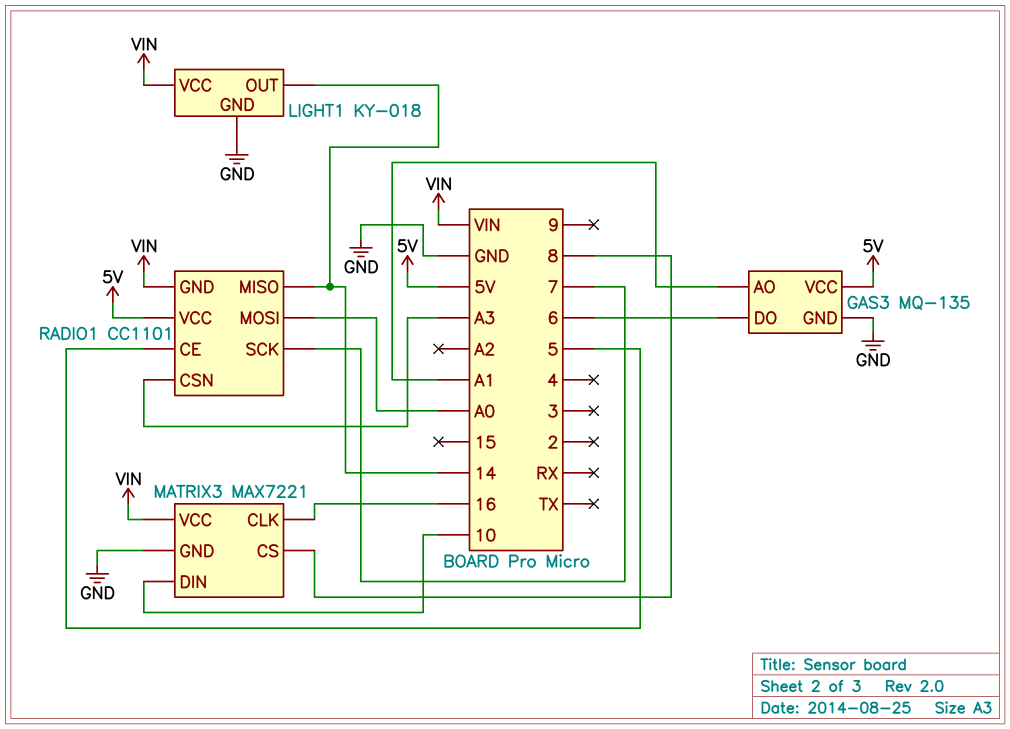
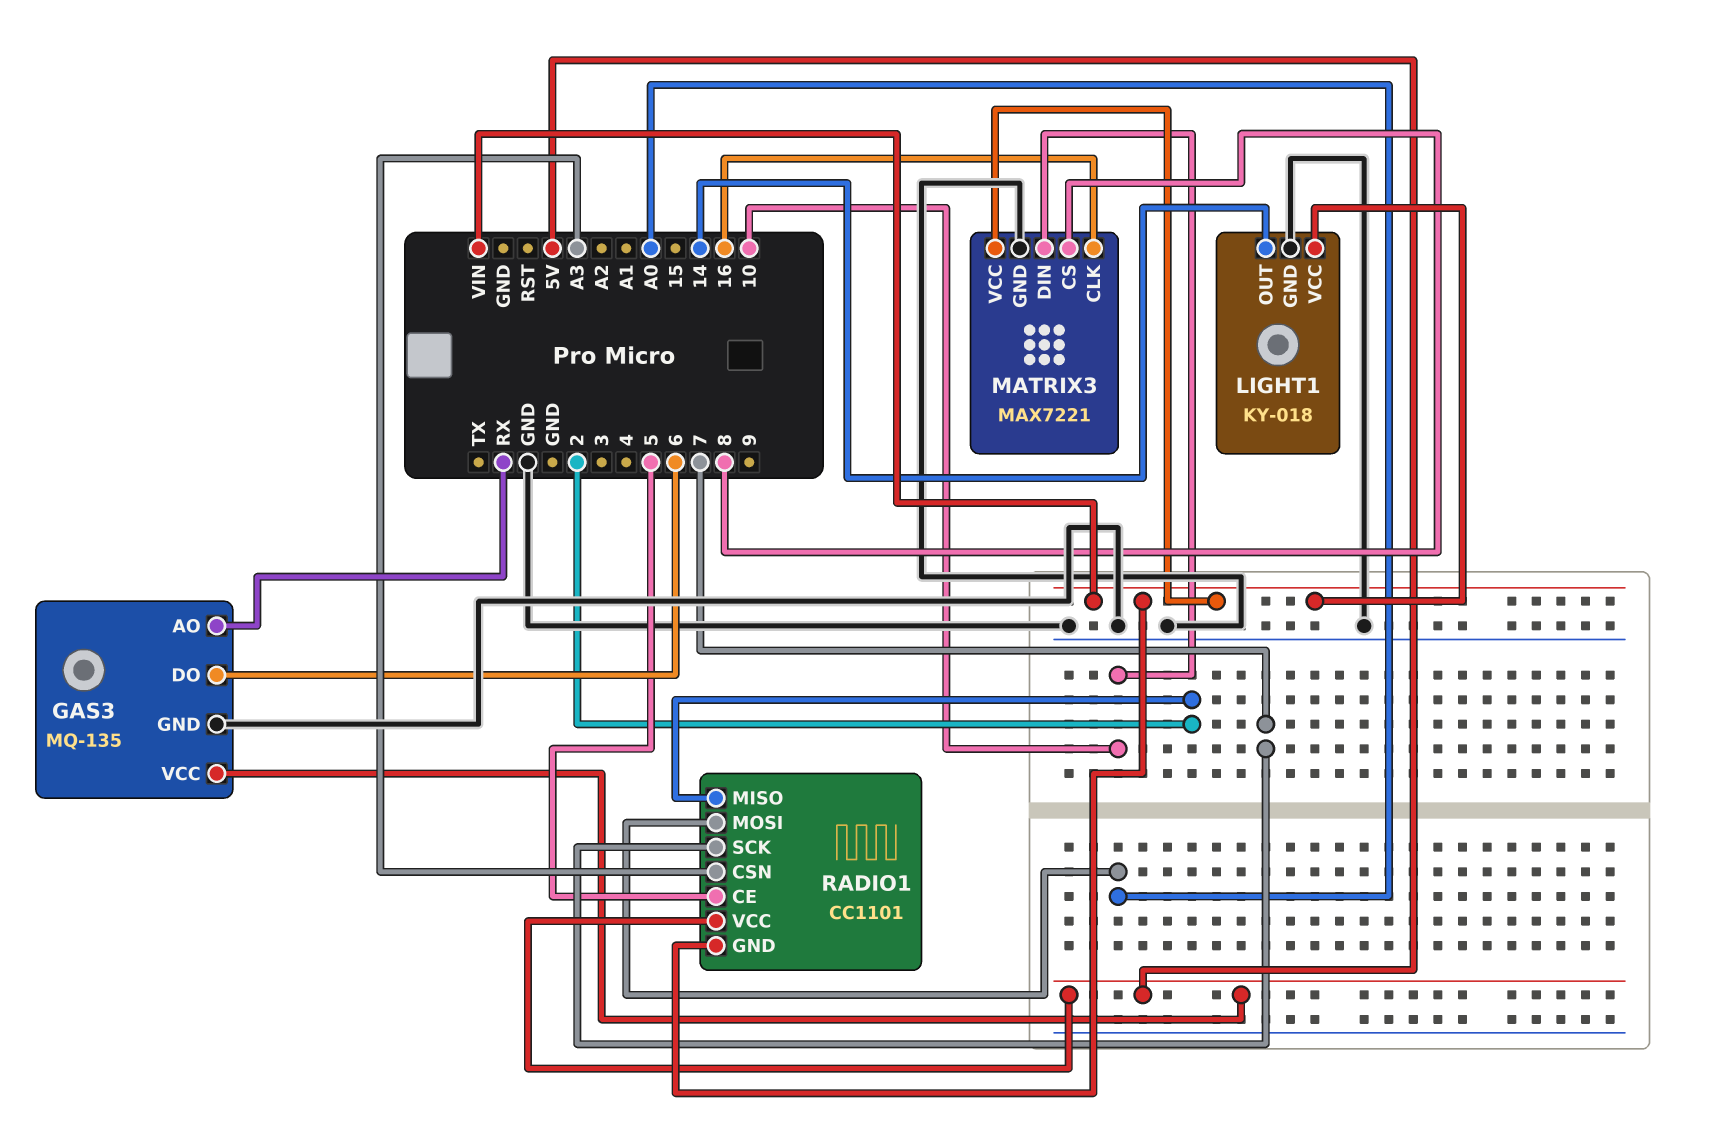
GAS3 pin AO: A1 -> RX
RADIO1 pin MISO: 14 -> 2

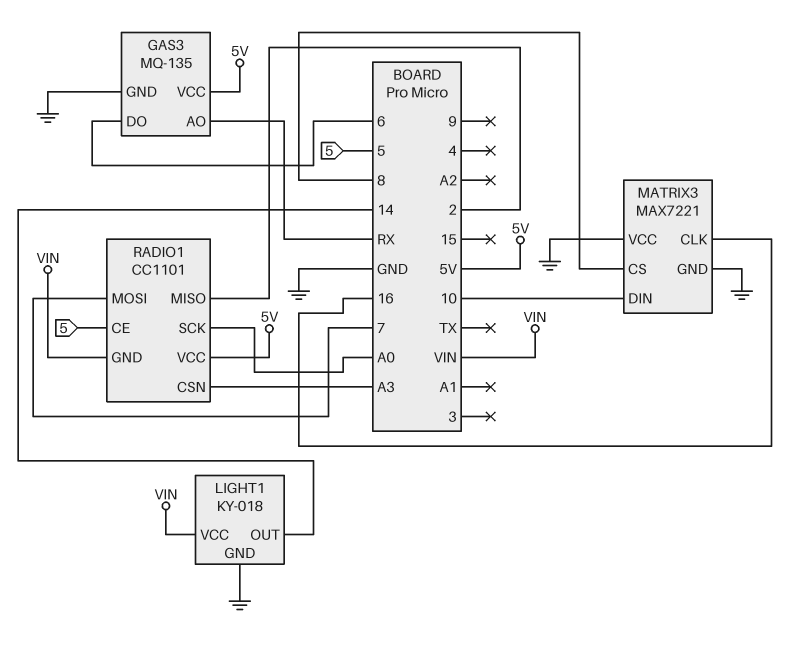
MATRIX3 pin VCC: VIN -> GND
RADIO1 pin MOSI: A0 -> 7
RADIO1 pin SCK: 7 -> A0

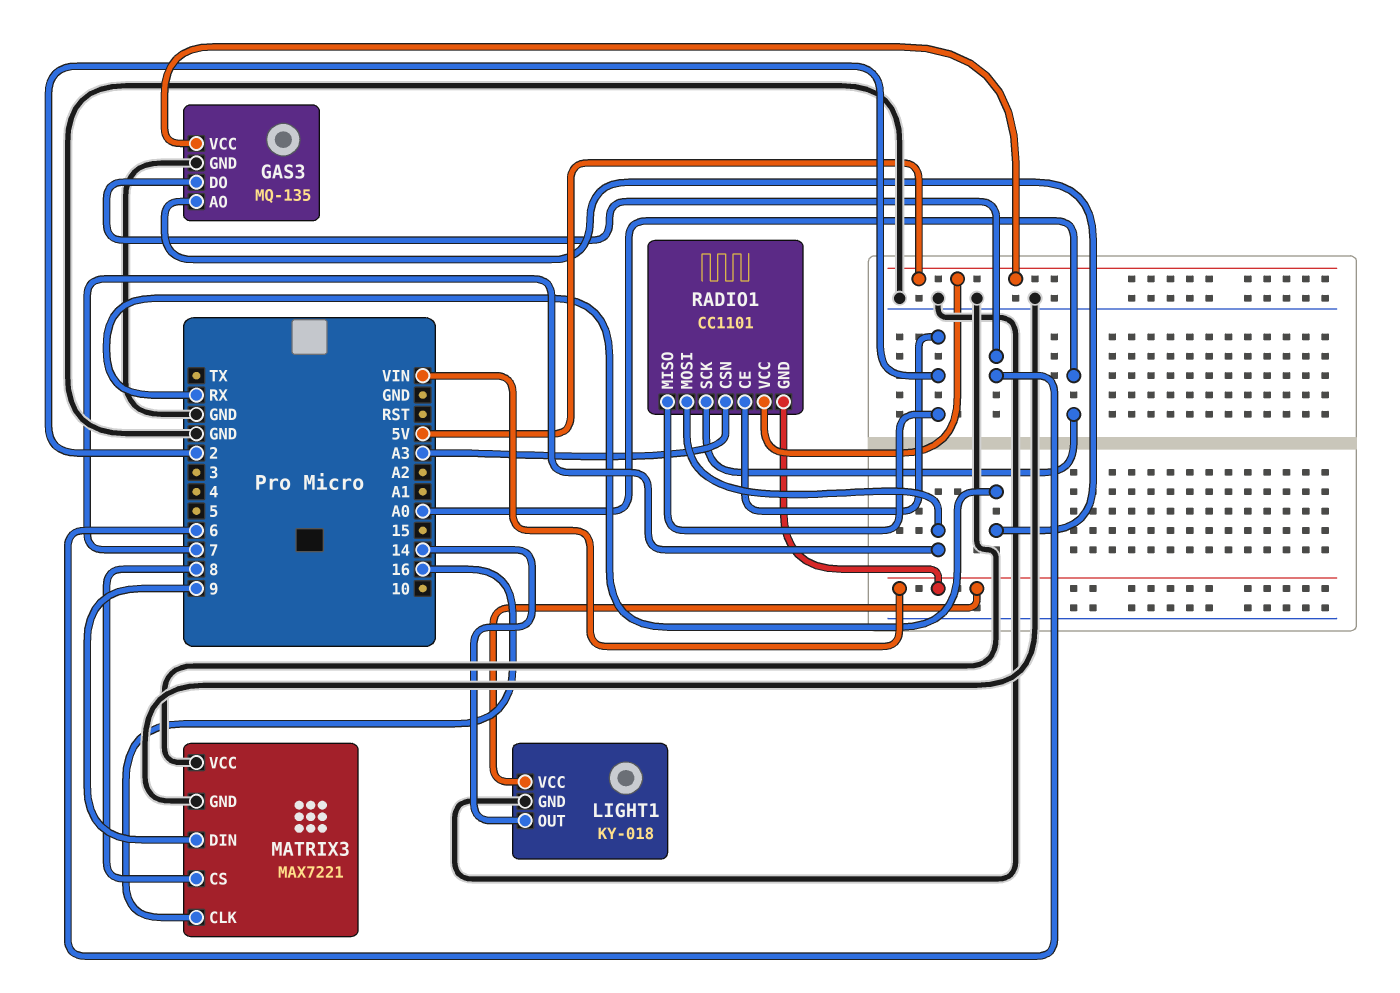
MATRIX3 pin DIN: 10 -> 9
RADIO1 pin CE: 5 -> 2

